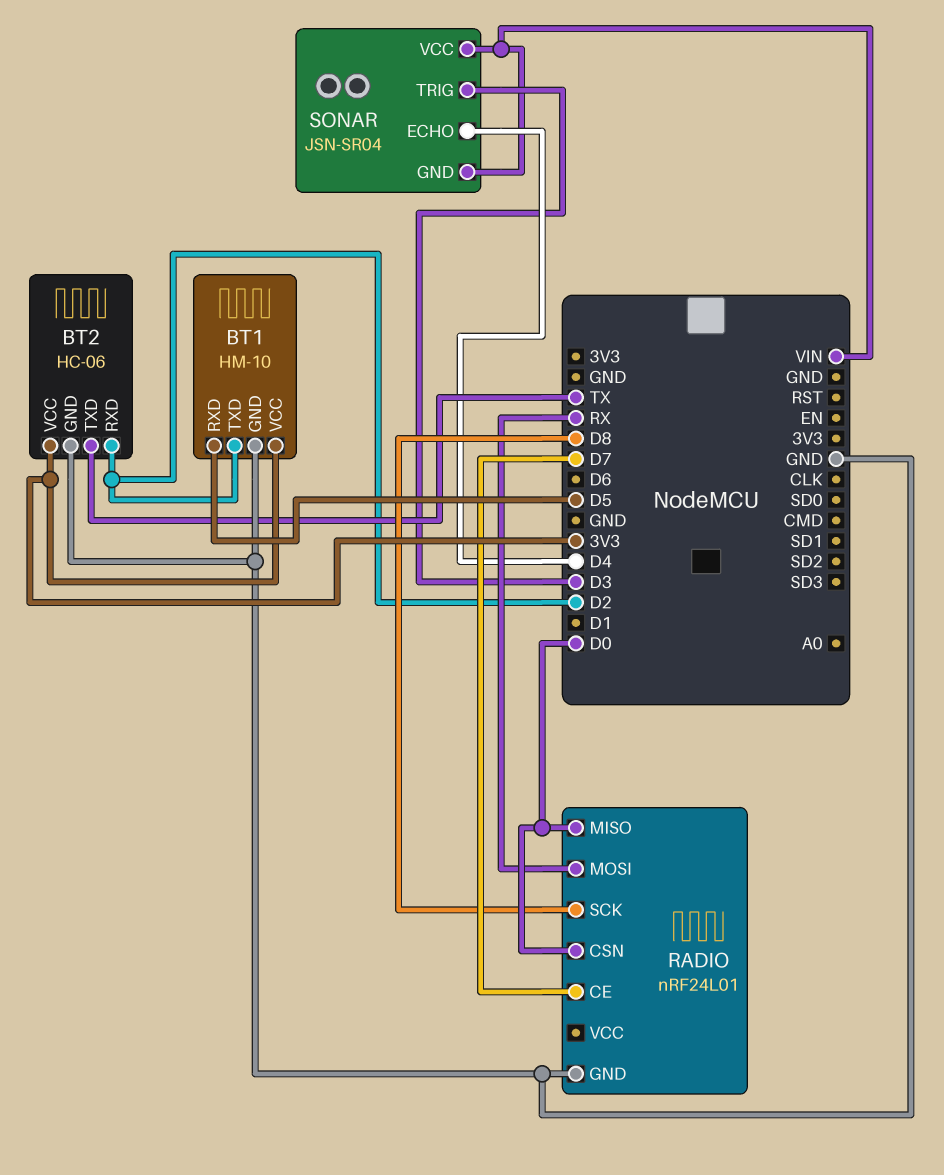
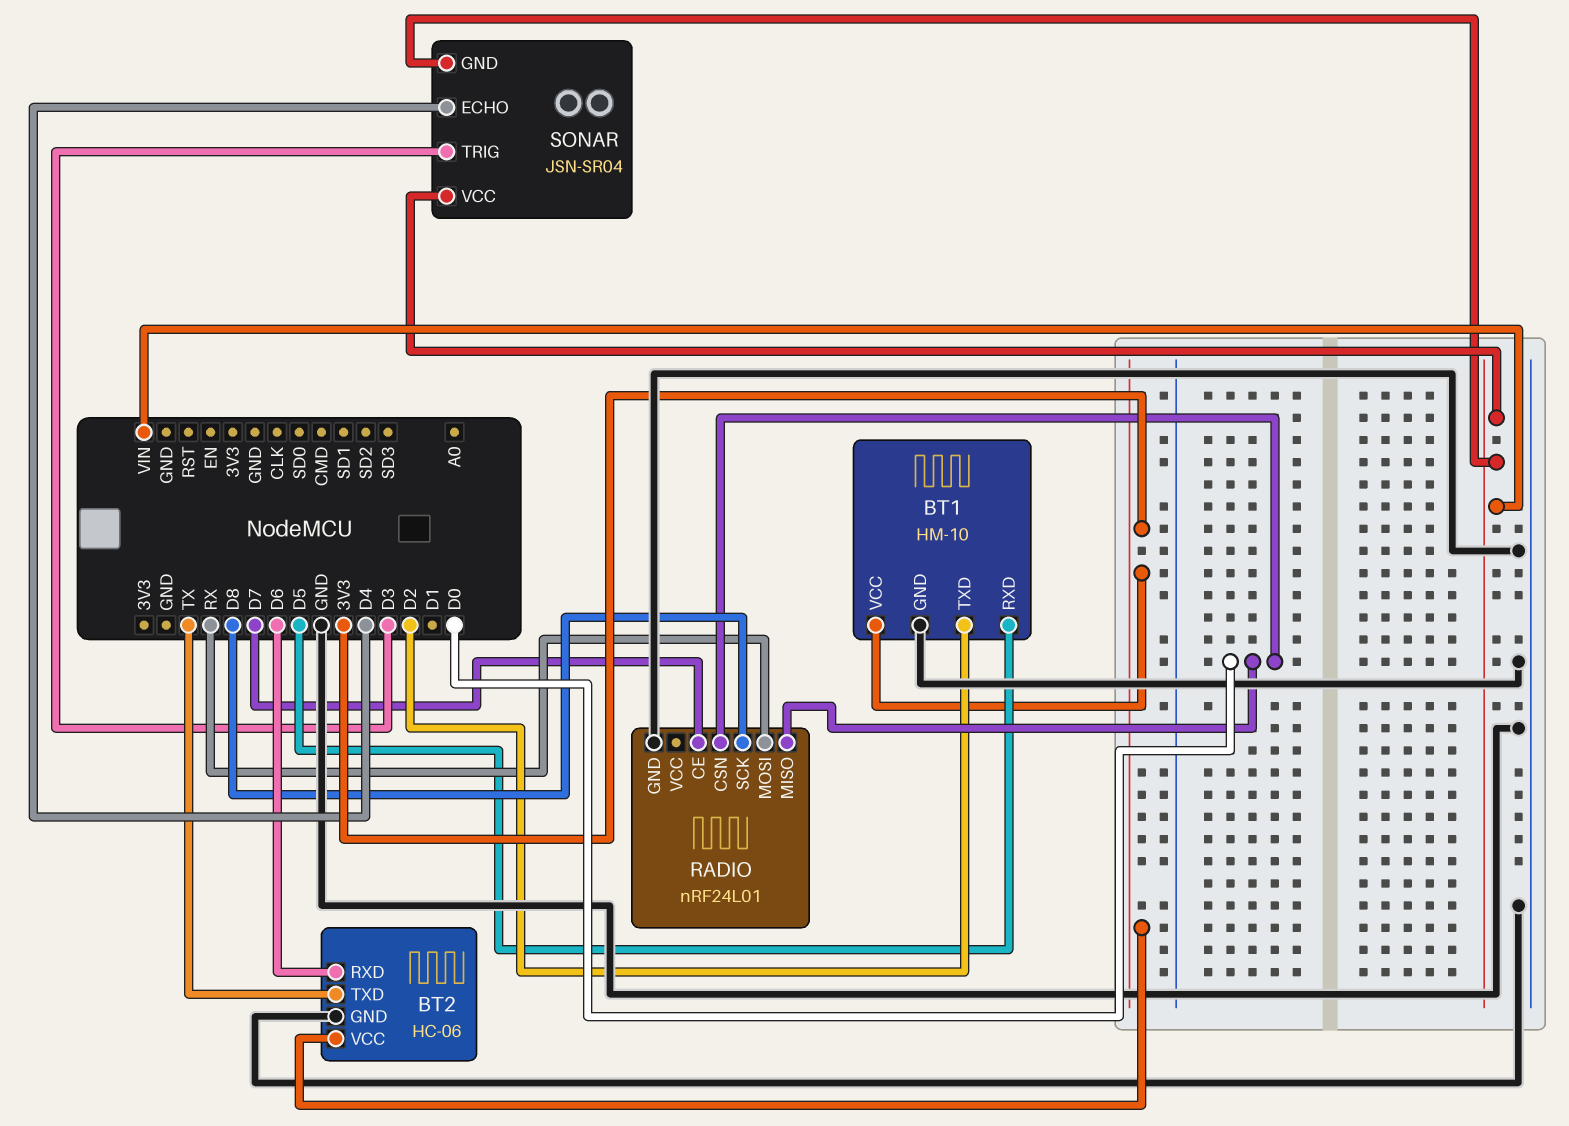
BT2 pin RXD: D2 -> D6

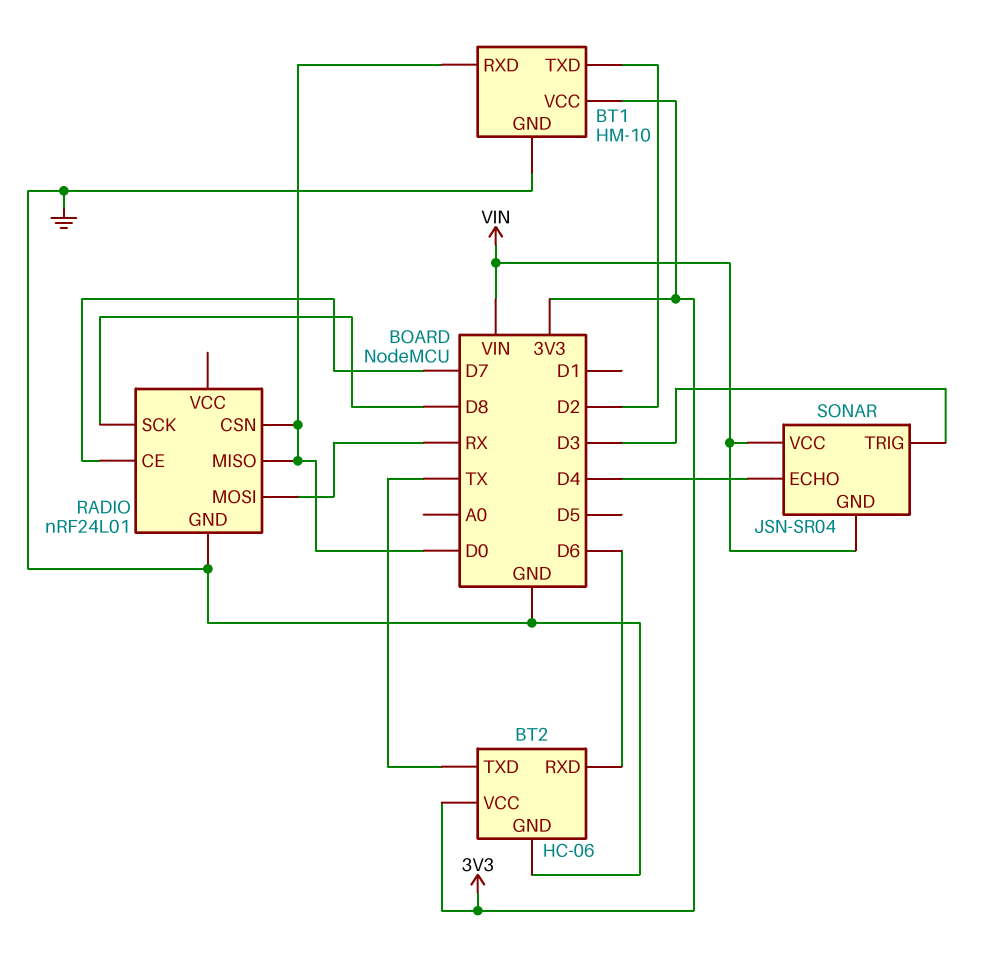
BT1 pin RXD: D5 -> D0

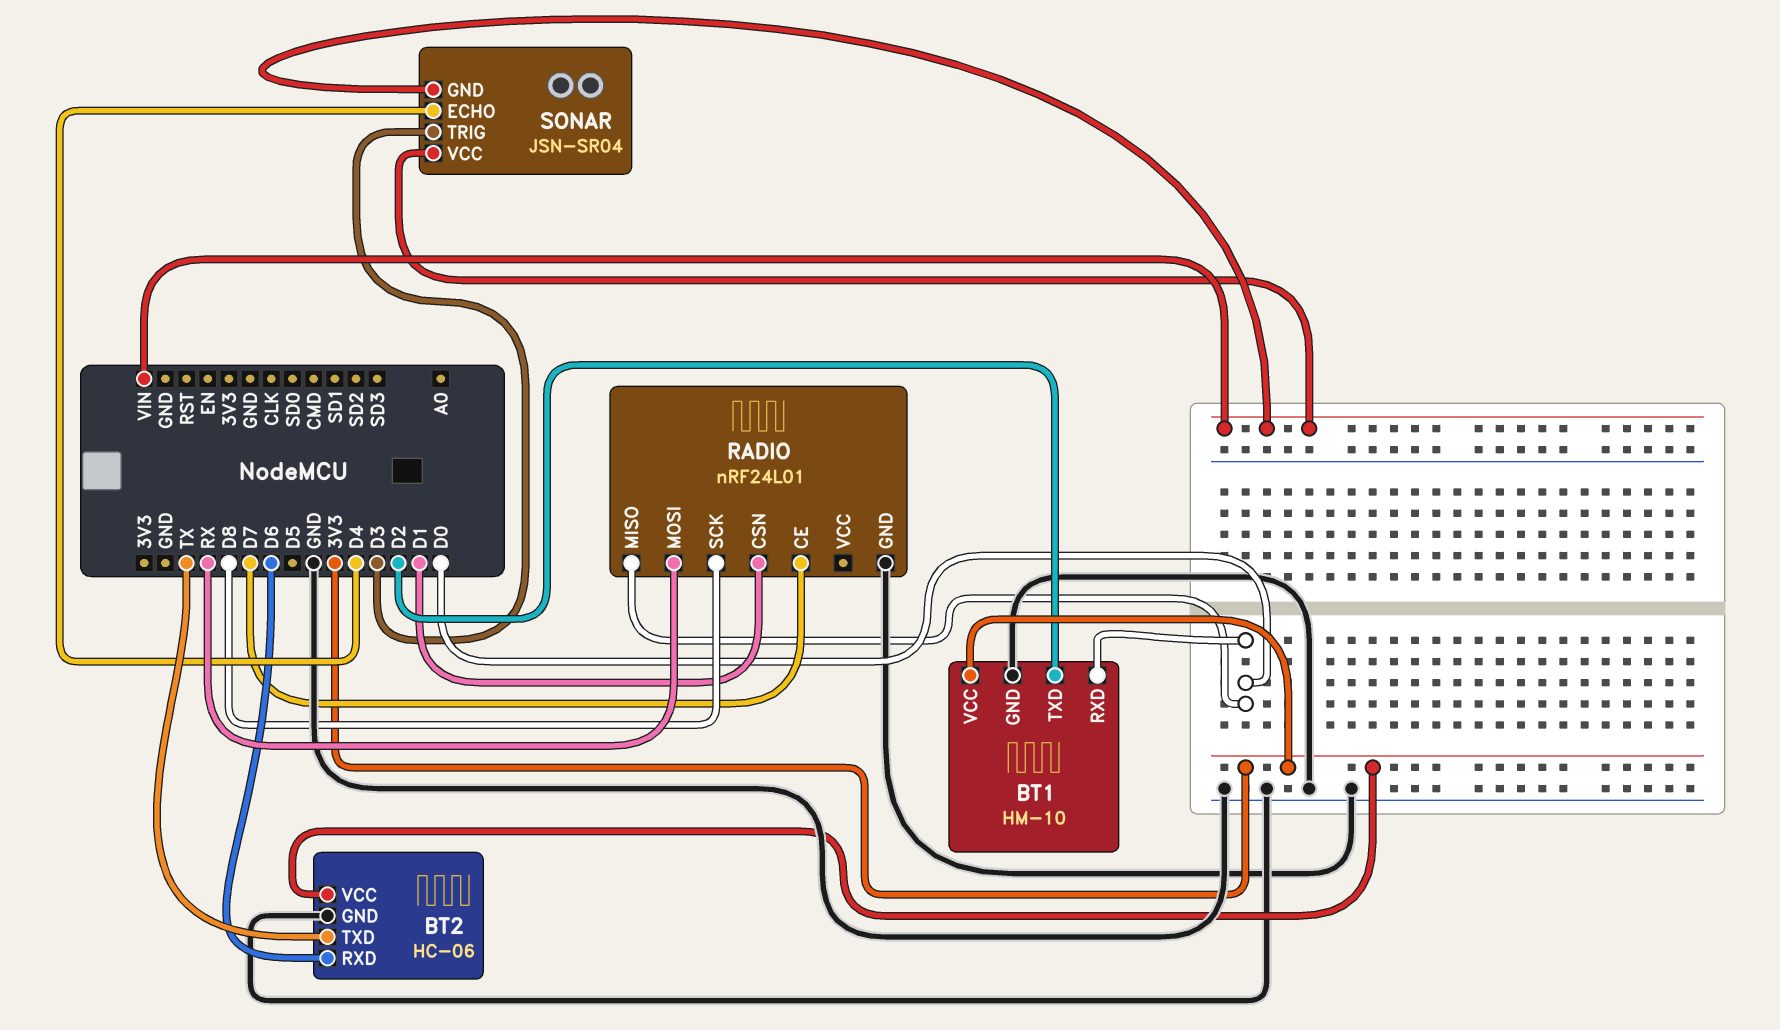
RADIO pin CSN: D0 -> D1

